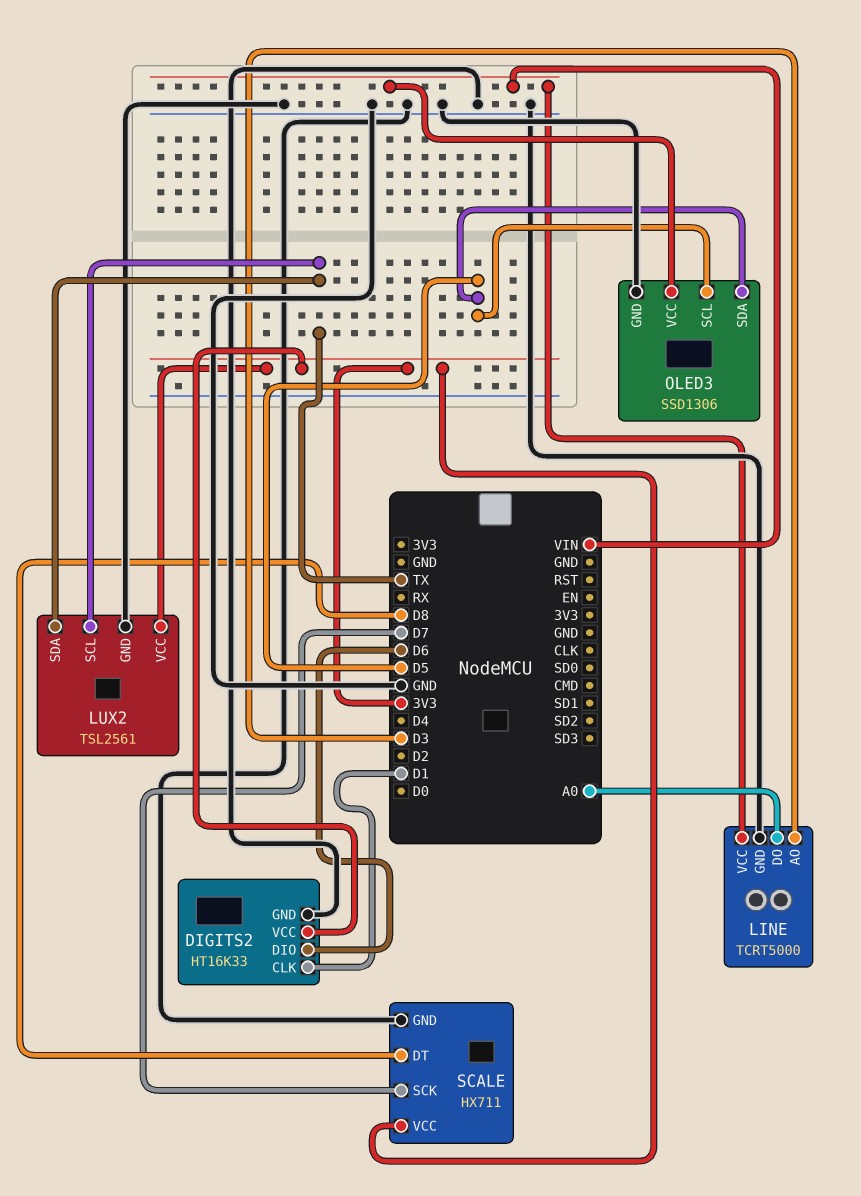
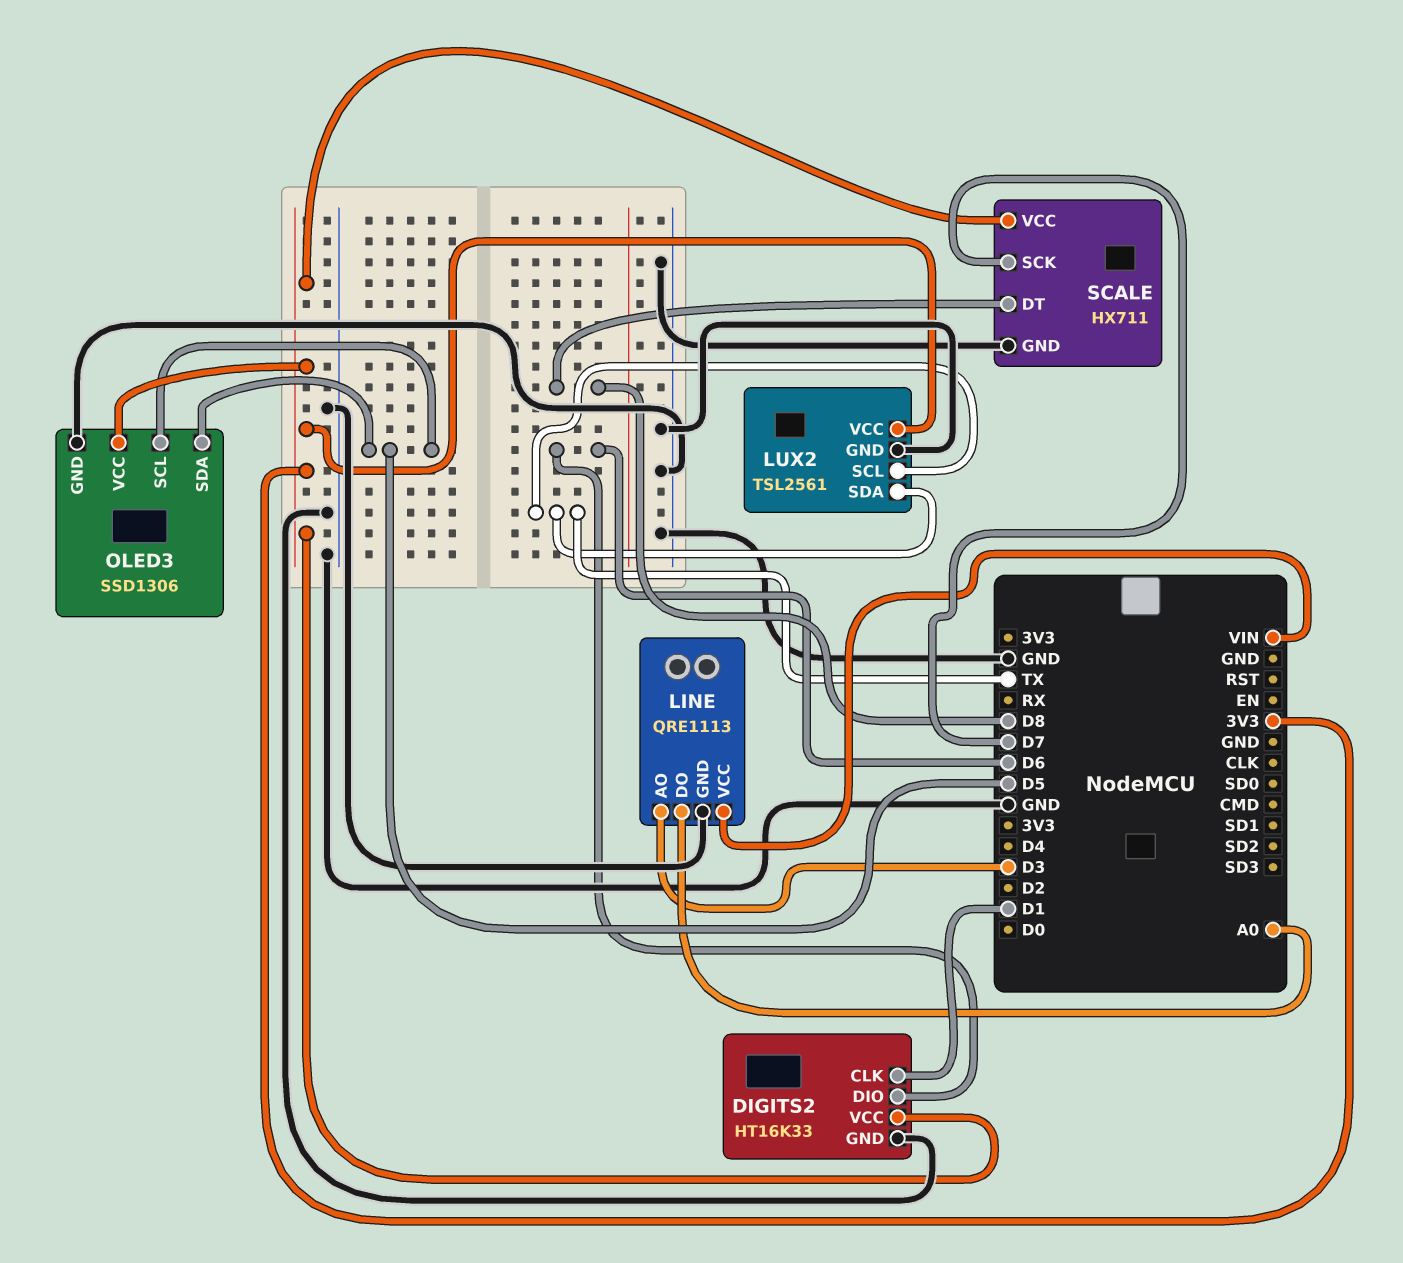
LINE: TCRT5000 -> QRE1113
OLED3 pin VCC: VIN -> 3V3

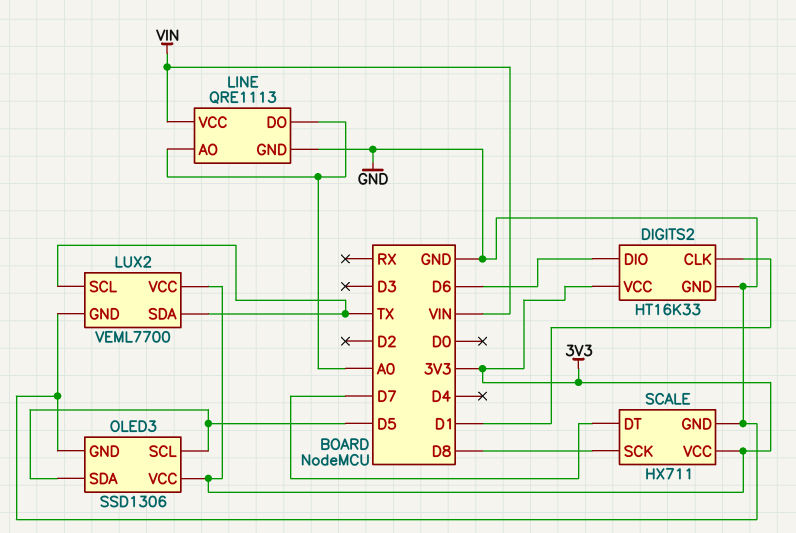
LINE pin AO: D3 -> A0
LUX2: TSL2561 -> VEML7700
SCALE pin DT: D8 -> D7
SCALE pin SCK: D7 -> D8

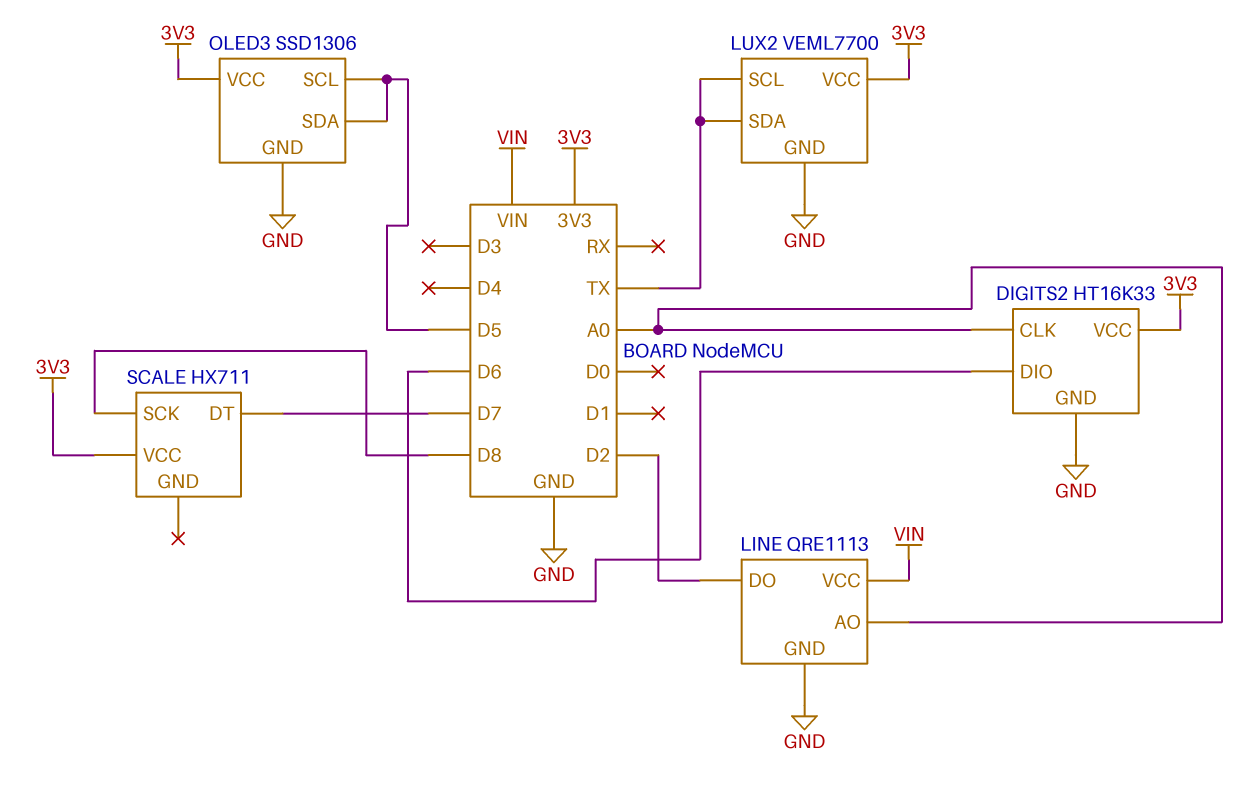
DIGITS2 pin CLK: D1 -> A0
LINE pin DO: A0 -> D2
SCALE pin GND: GND -> none

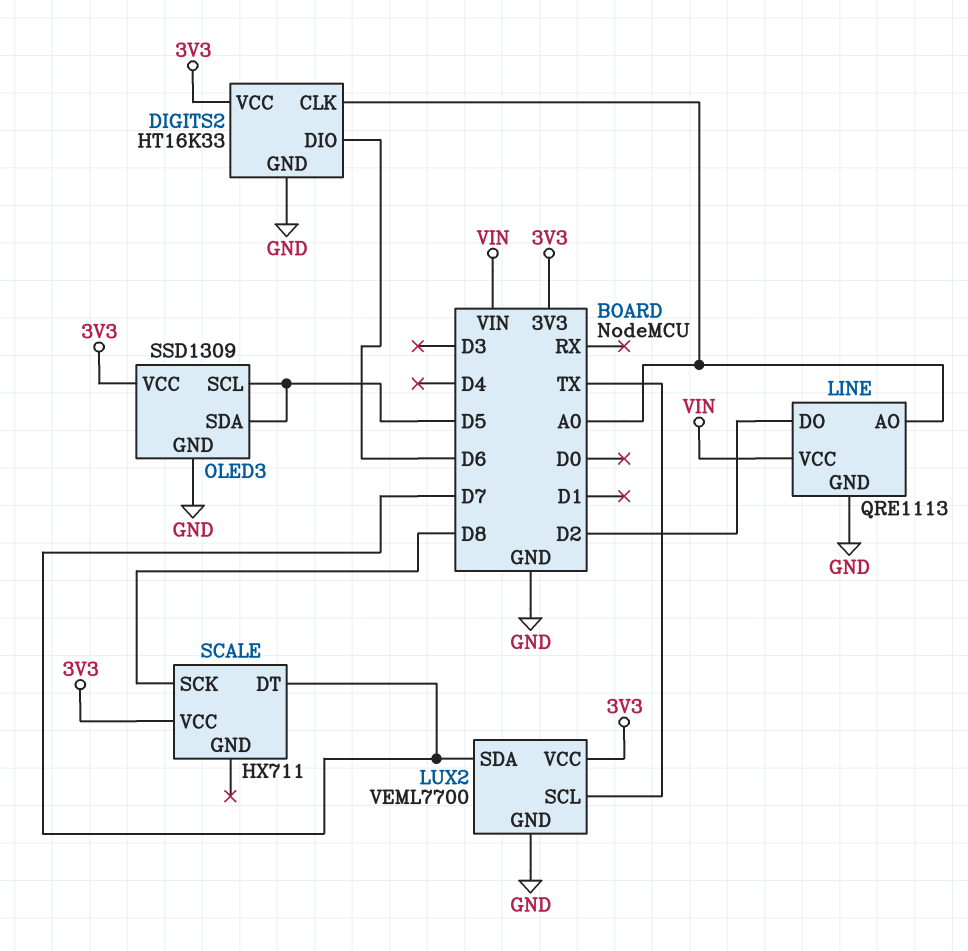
LUX2 pin SDA: TX -> D7
OLED3: SSD1306 -> SSD1309

